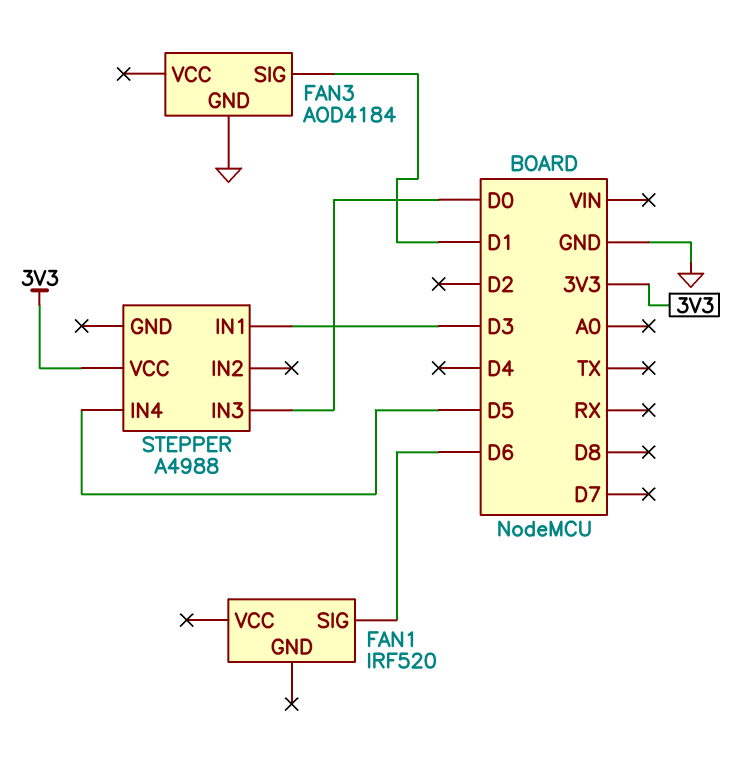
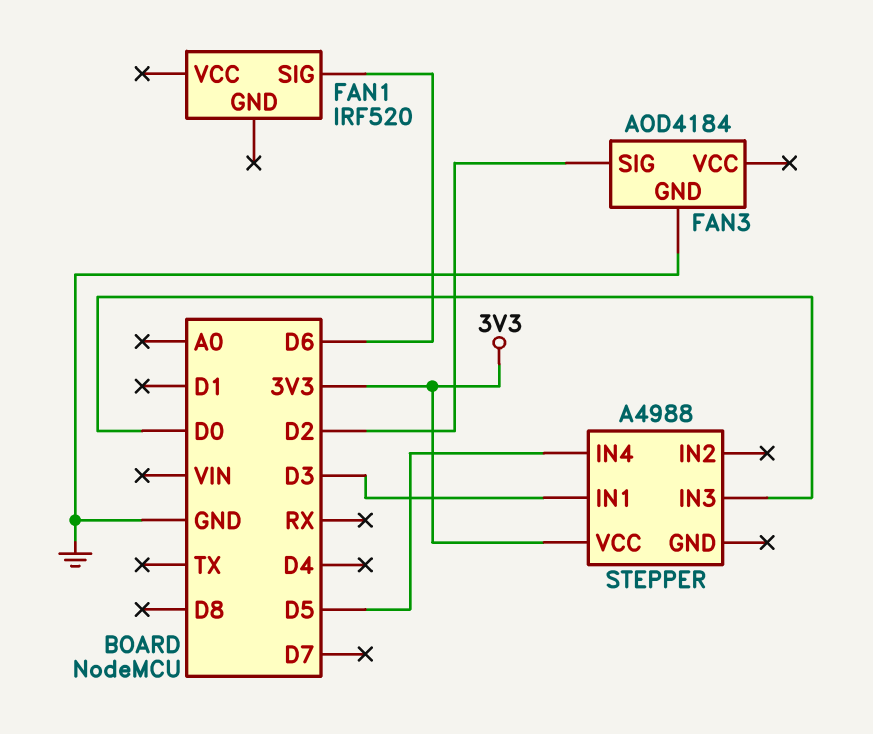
FAN3 pin SIG: D1 -> D2

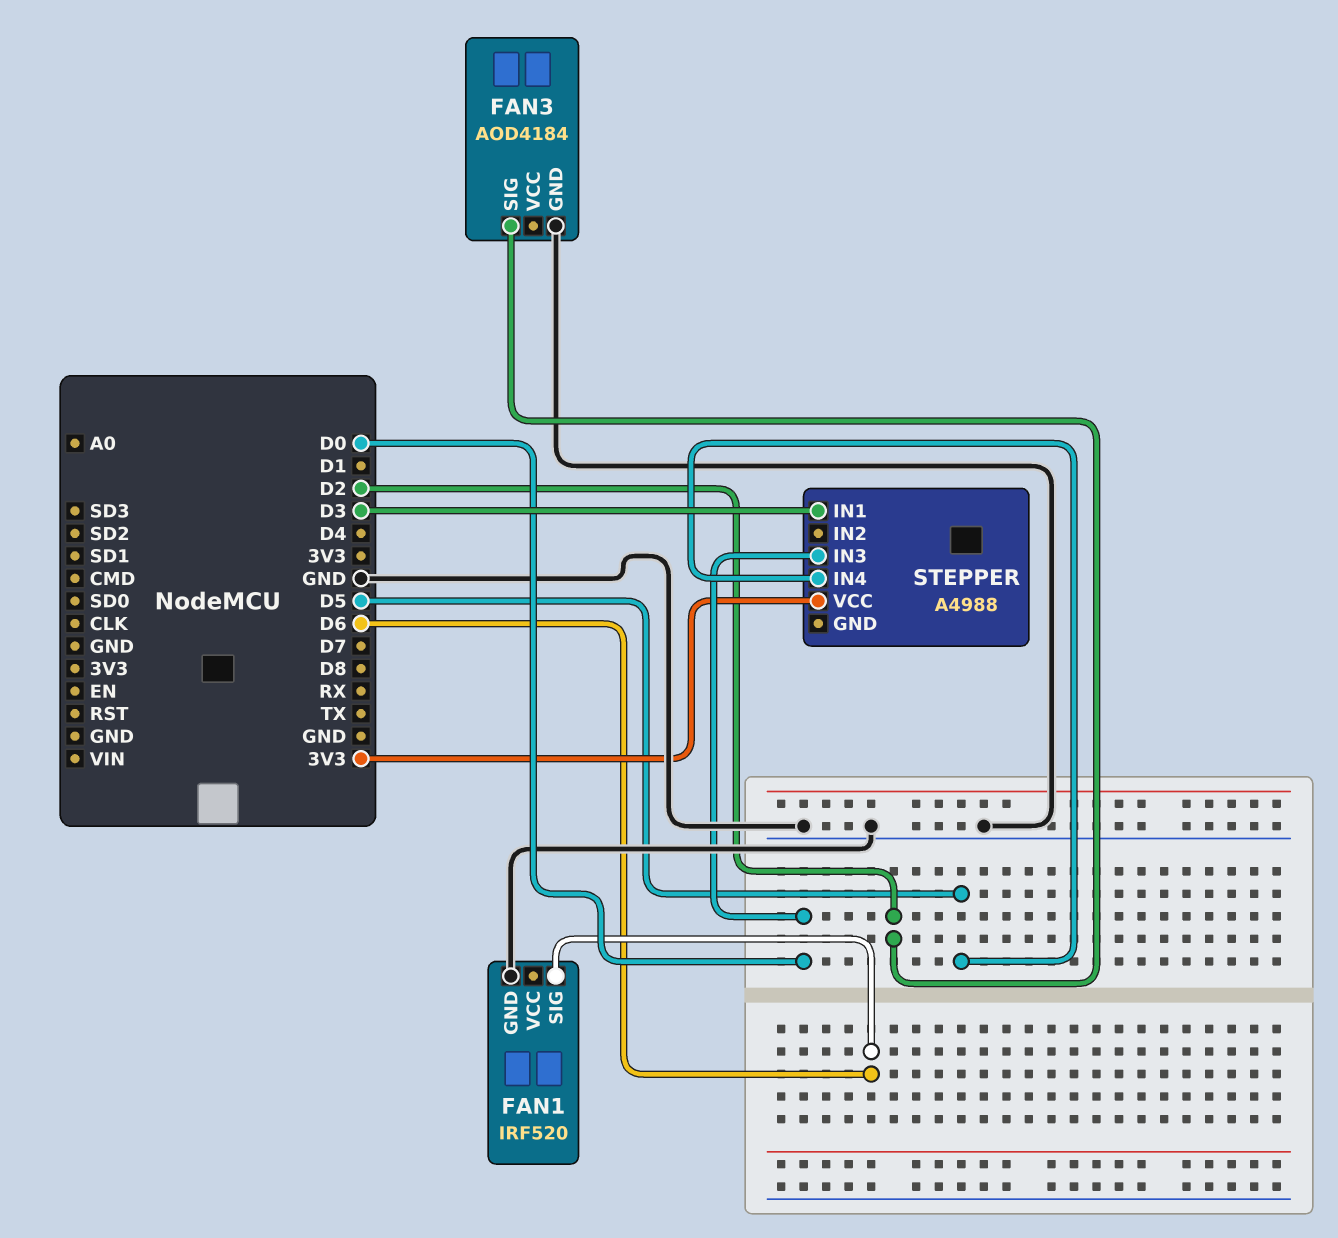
FAN1 pin GND: none -> GND

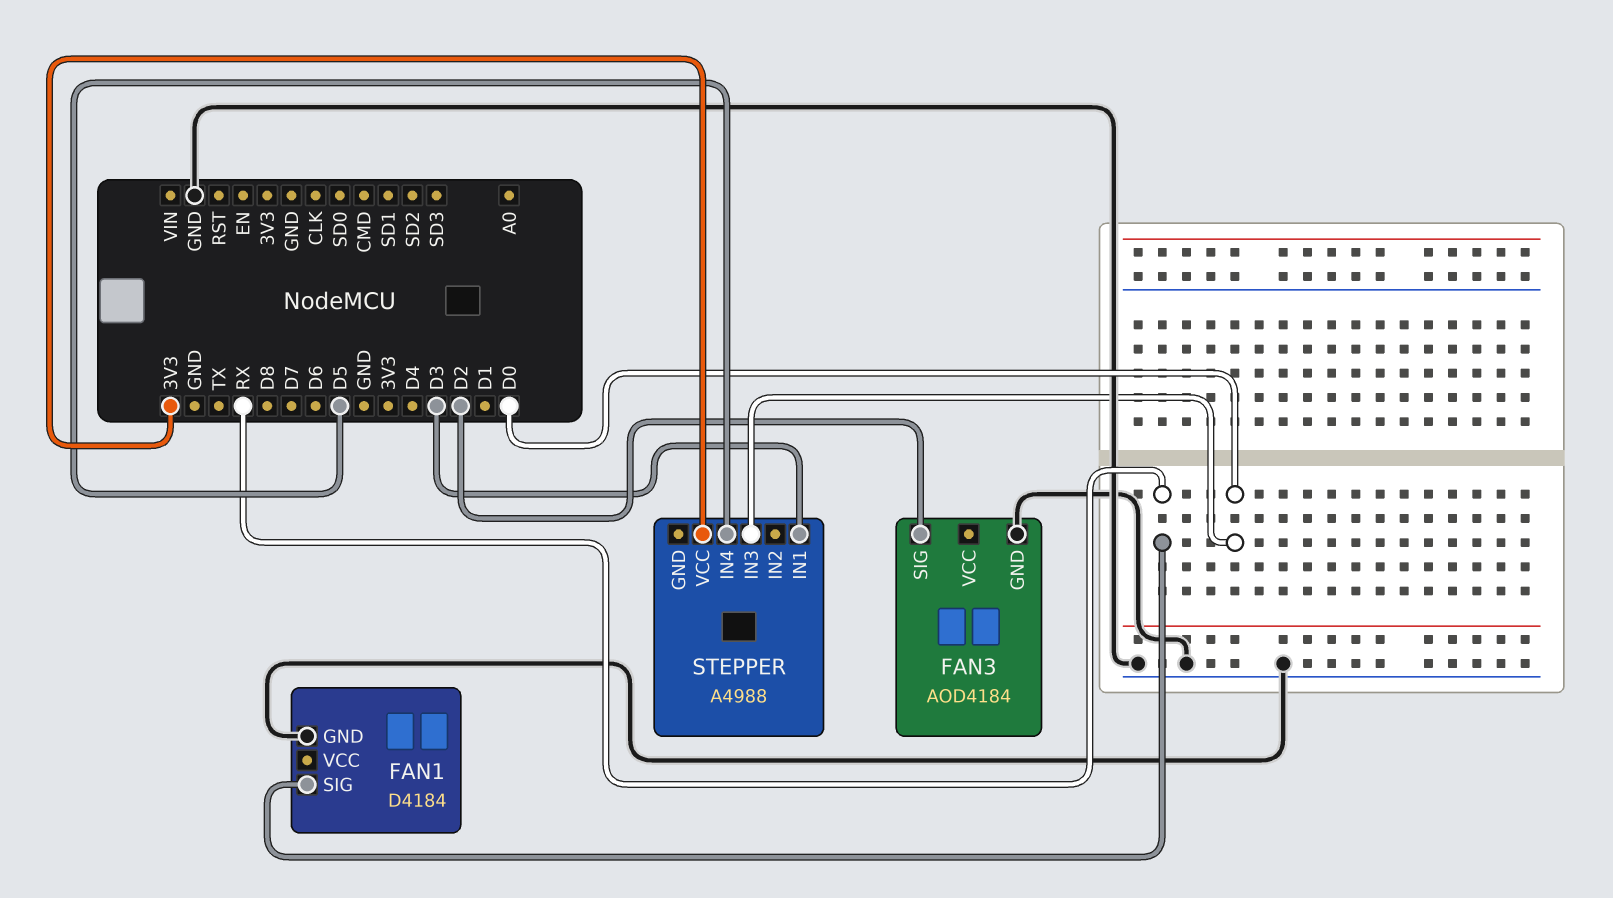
FAN1: IRF520 -> D4184
FAN1 pin SIG: D6 -> RX

